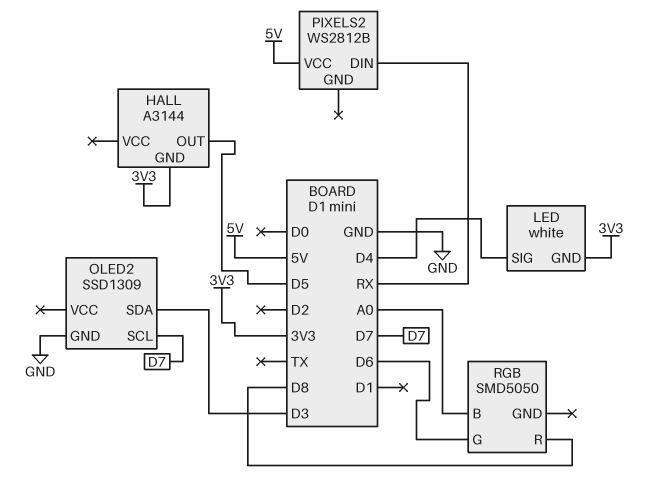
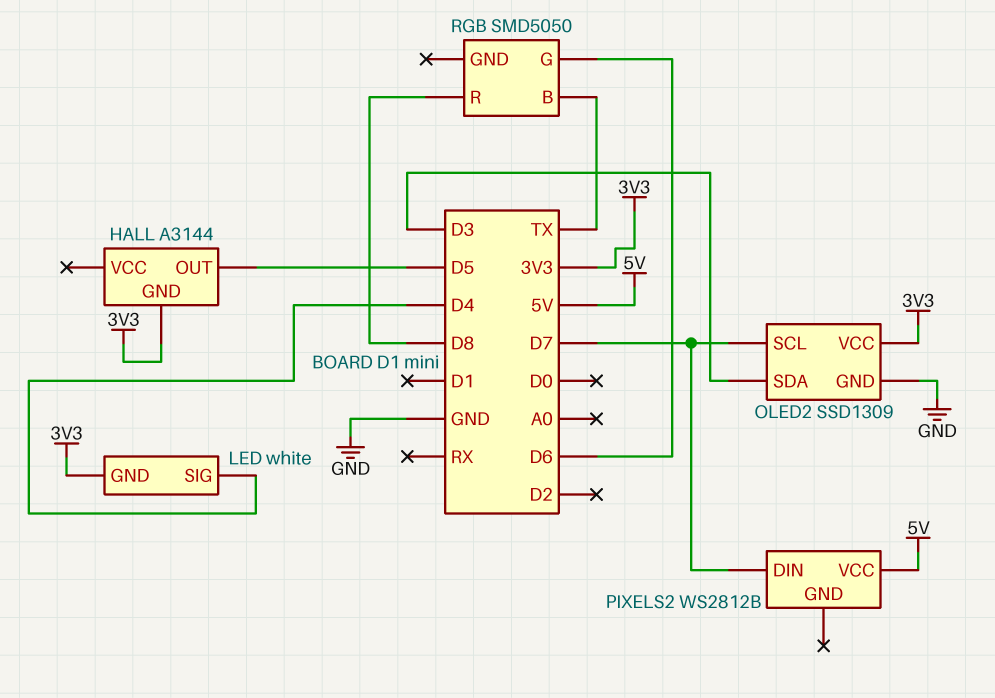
OLED2 pin VCC: none -> 3V3
PIXELS2 pin DIN: RX -> D7
RGB pin B: A0 -> TX

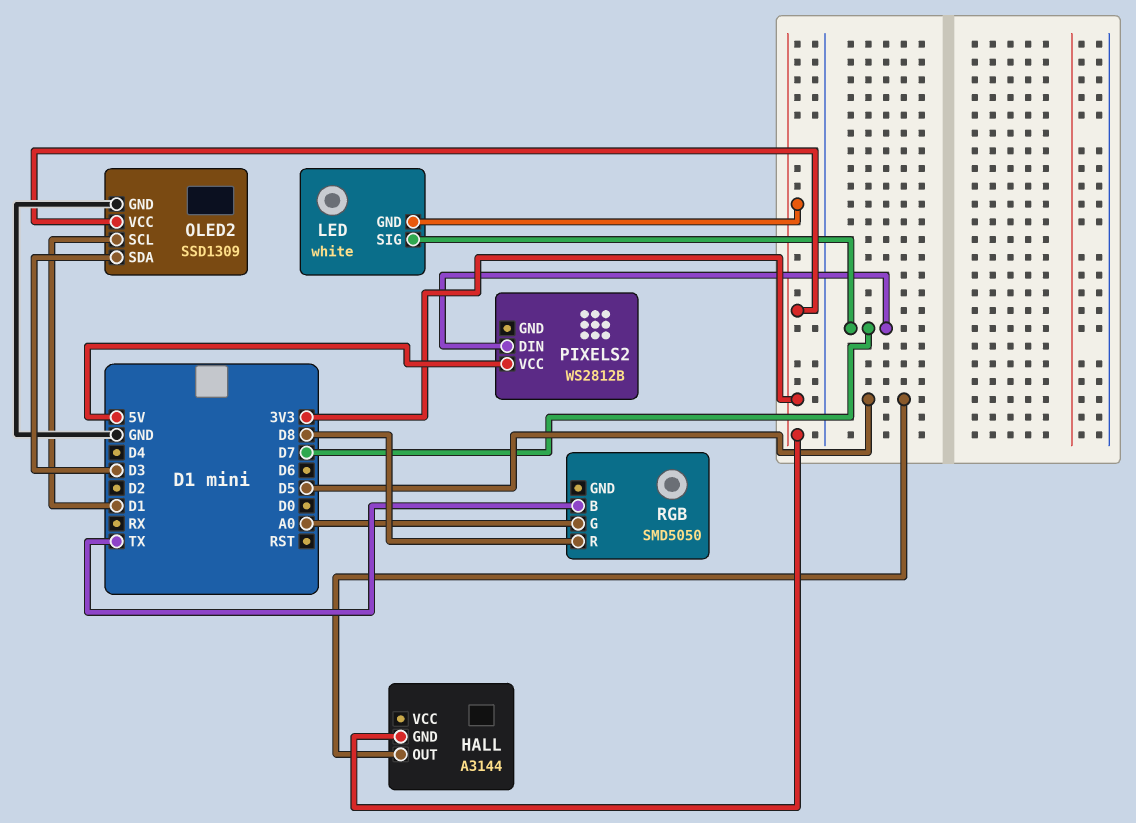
LED pin SIG: D4 -> D7
OLED2 pin SCL: D7 -> D1
RGB pin G: D6 -> A0

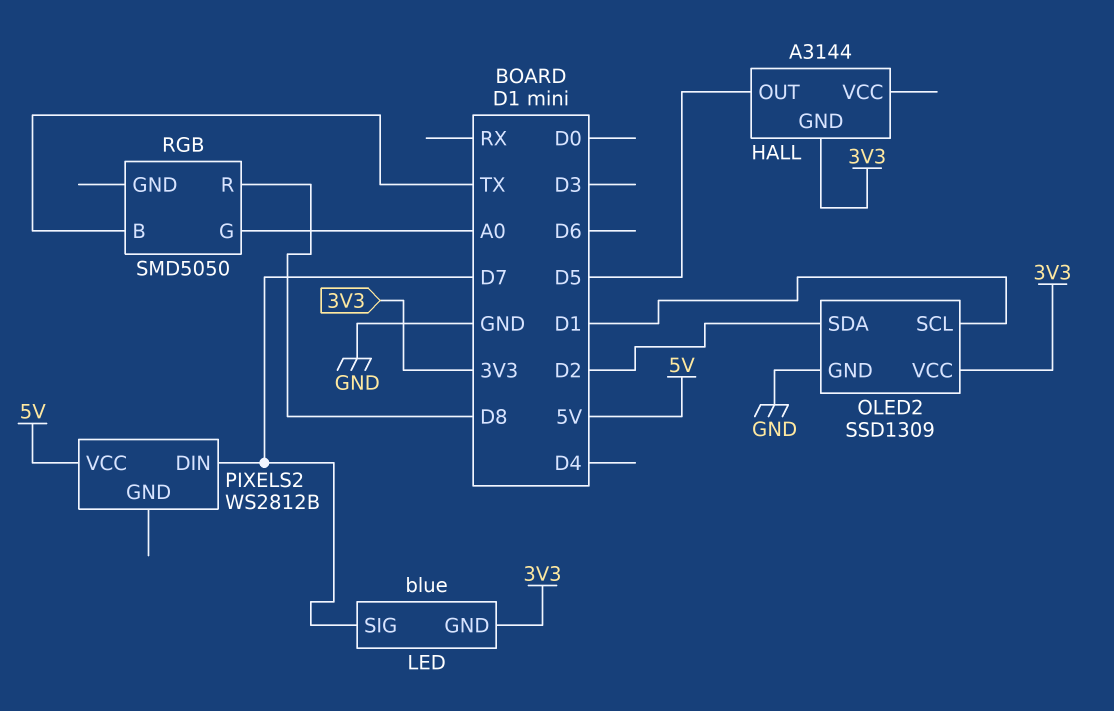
LED: white -> blue
OLED2 pin SDA: D3 -> D2

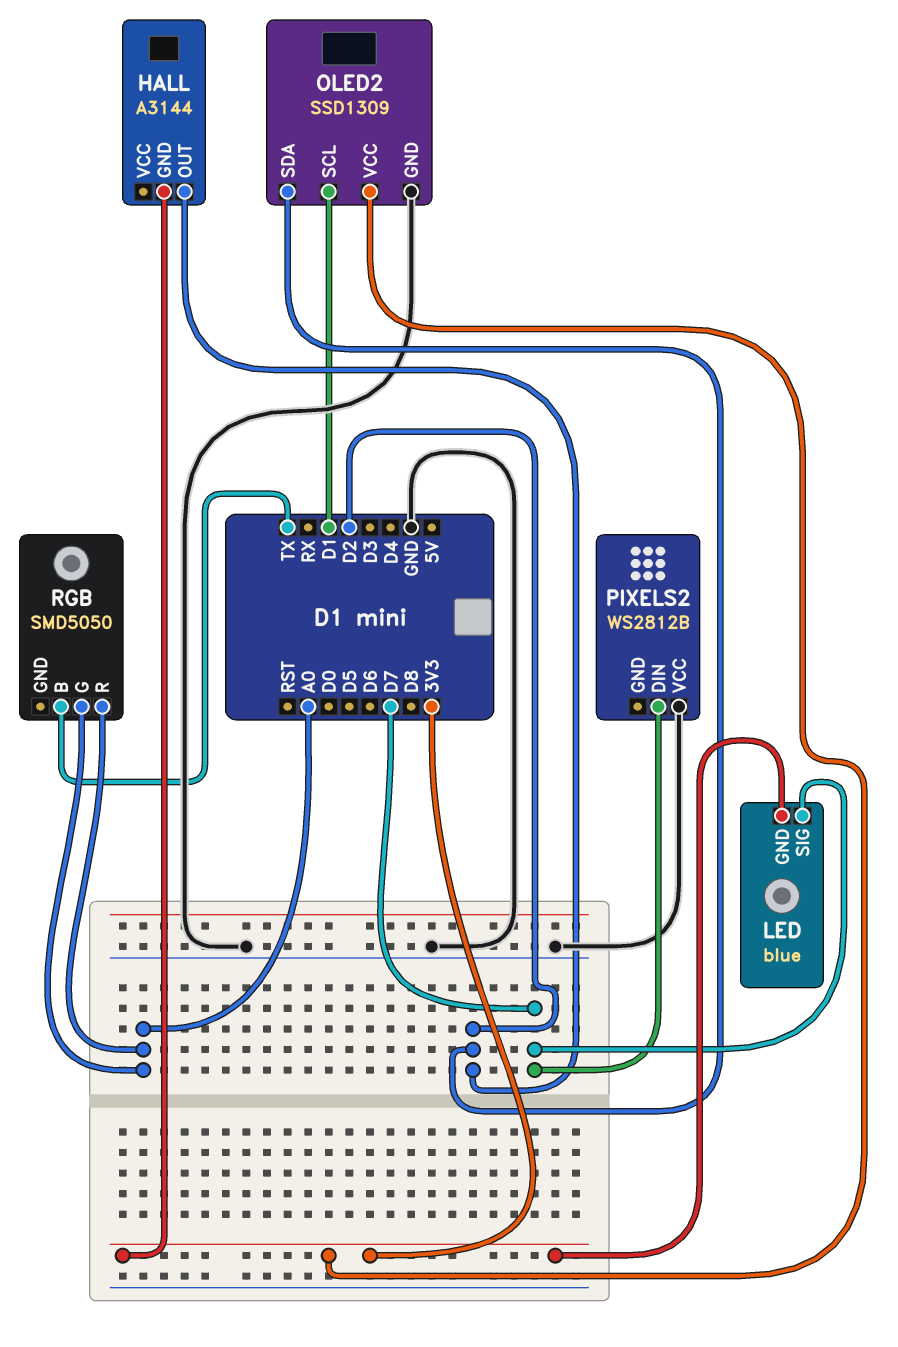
HALL pin OUT: D5 -> D2
PIXELS2 pin VCC: 5V -> GND
RGB pin R: D8 -> A0

